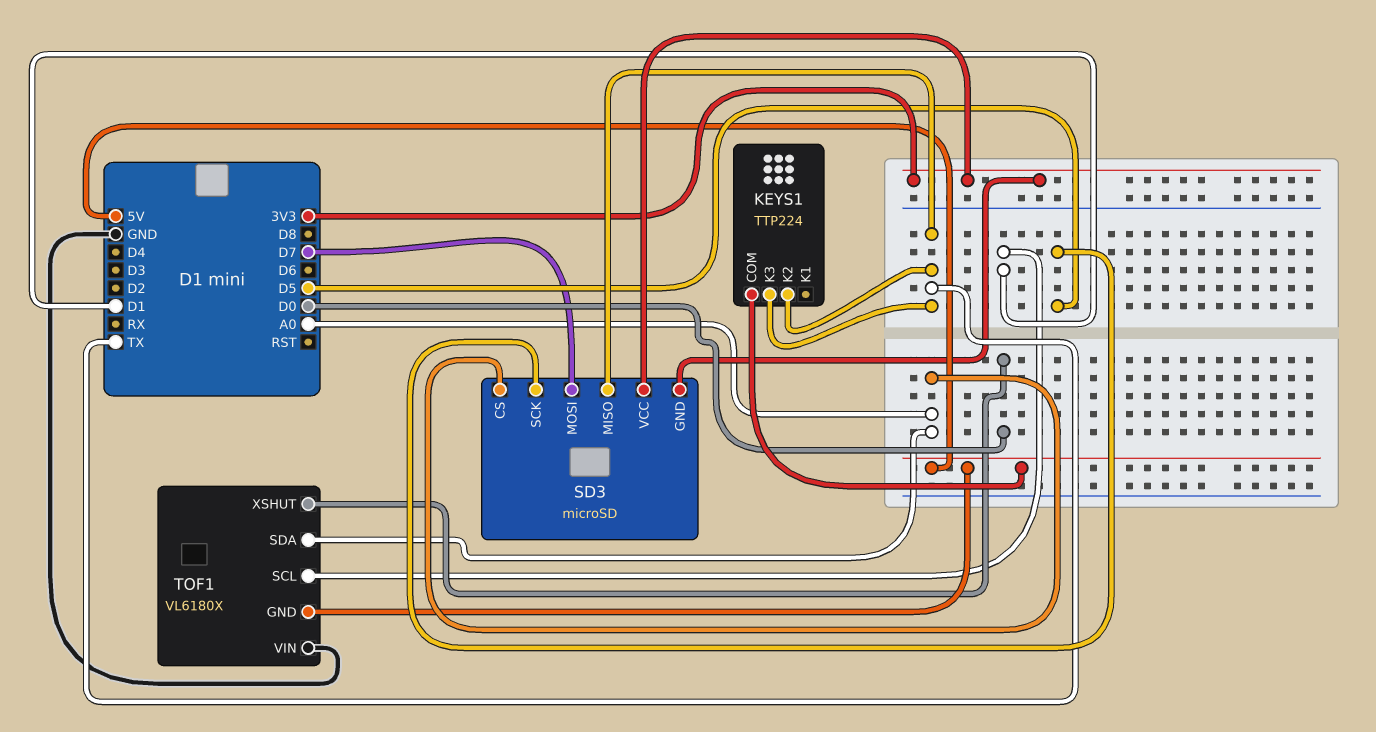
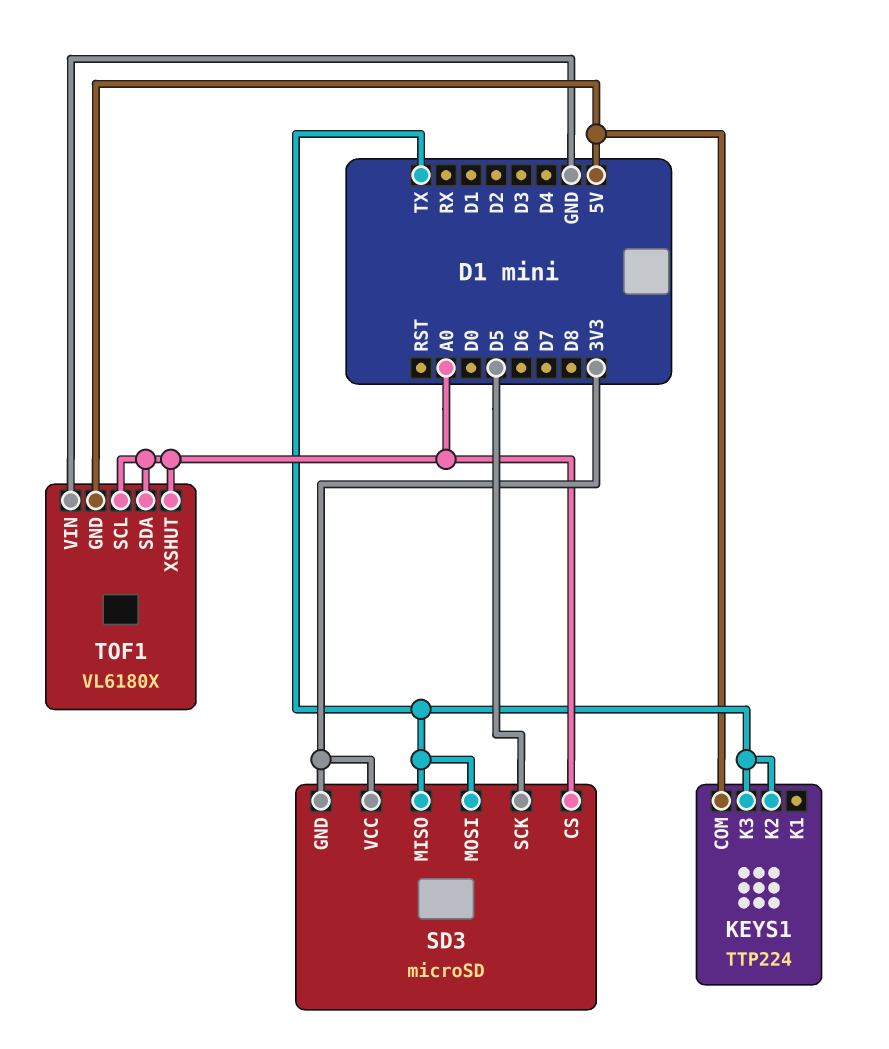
SD3 pin MOSI: D7 -> TX
TOF1 pin SCL: D1 -> A0
TOF1 pin XSHUT: D0 -> A0

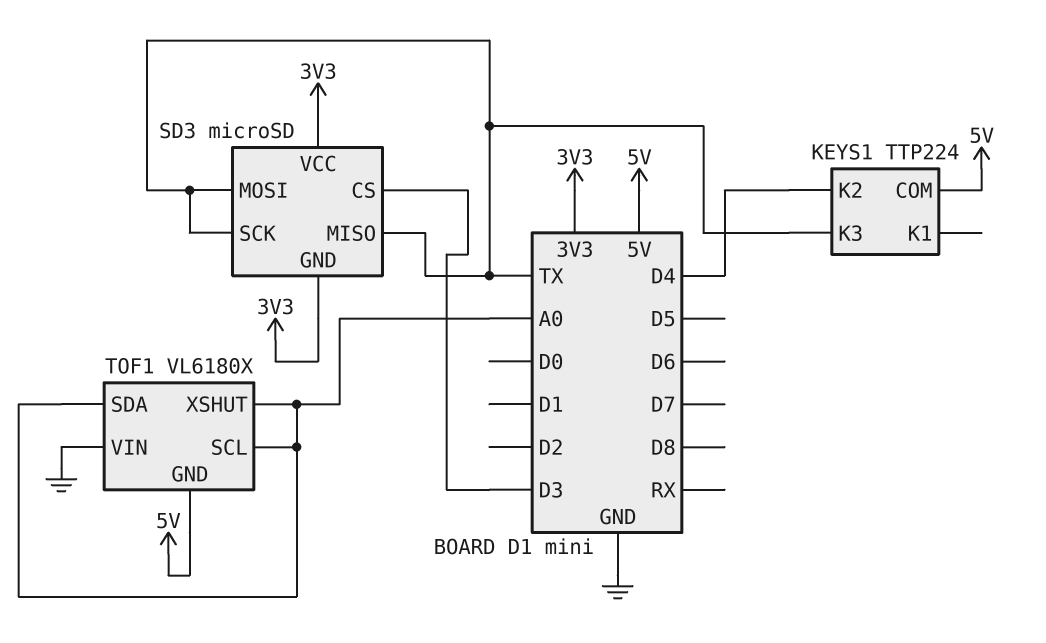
KEYS1 pin K2: TX -> D4
SD3 pin CS: A0 -> D3
SD3 pin SCK: D5 -> TX

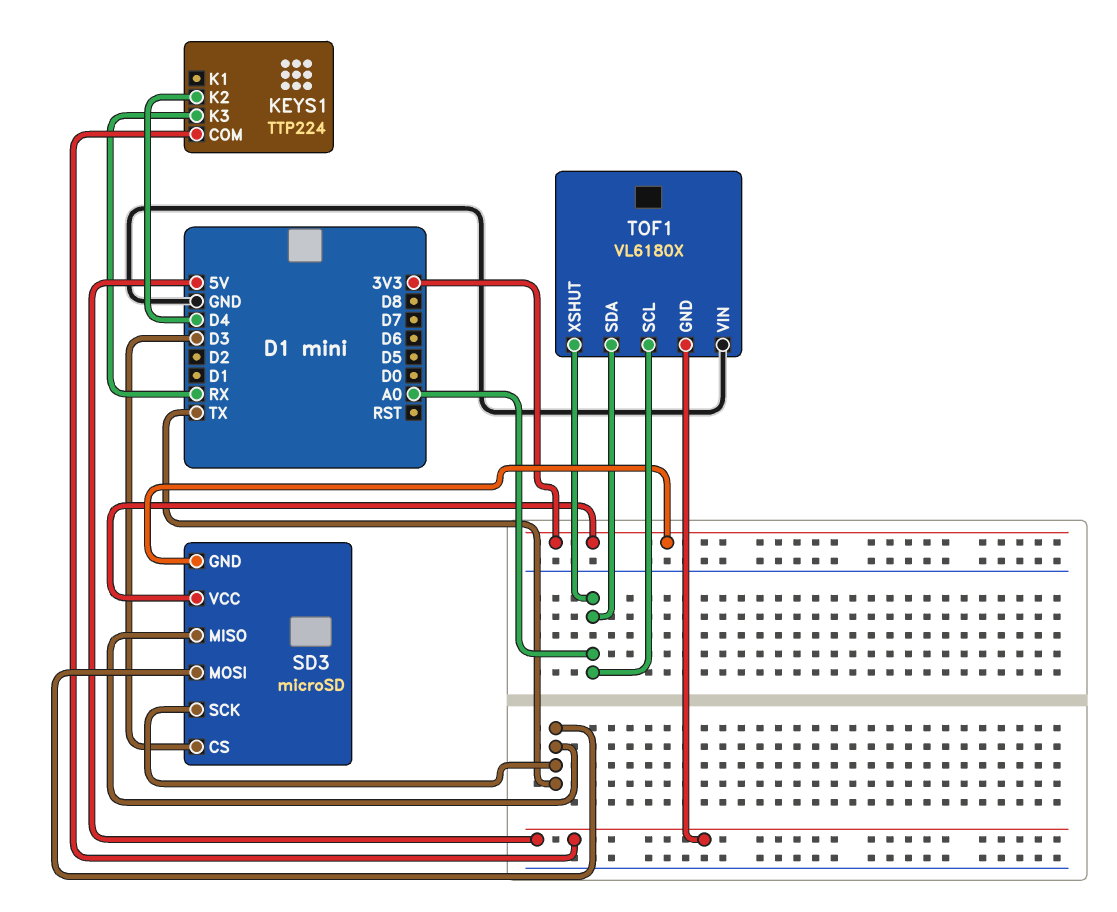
KEYS1 pin K3: TX -> RX

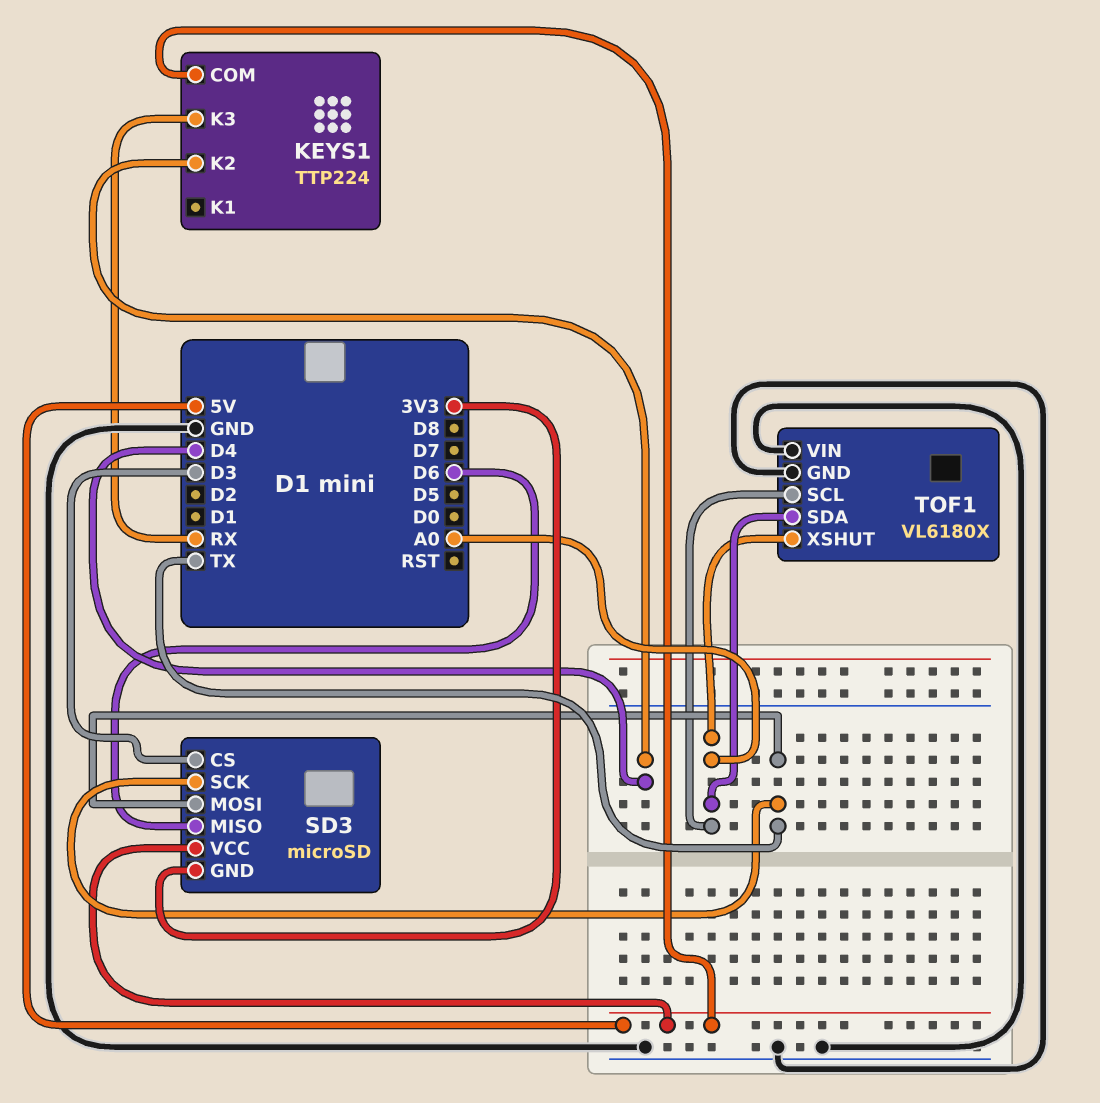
SD3 pin MISO: TX -> D6
SD3 pin VCC: 3V3 -> 5V
TOF1 pin GND: 5V -> GND

